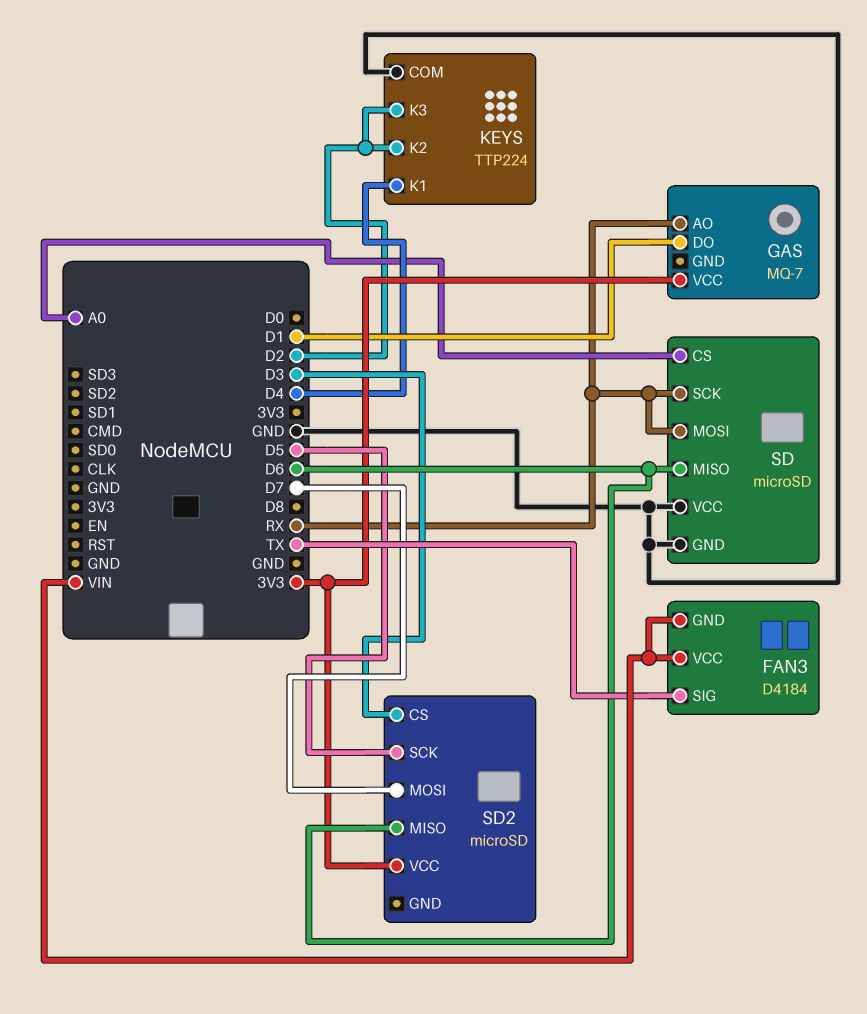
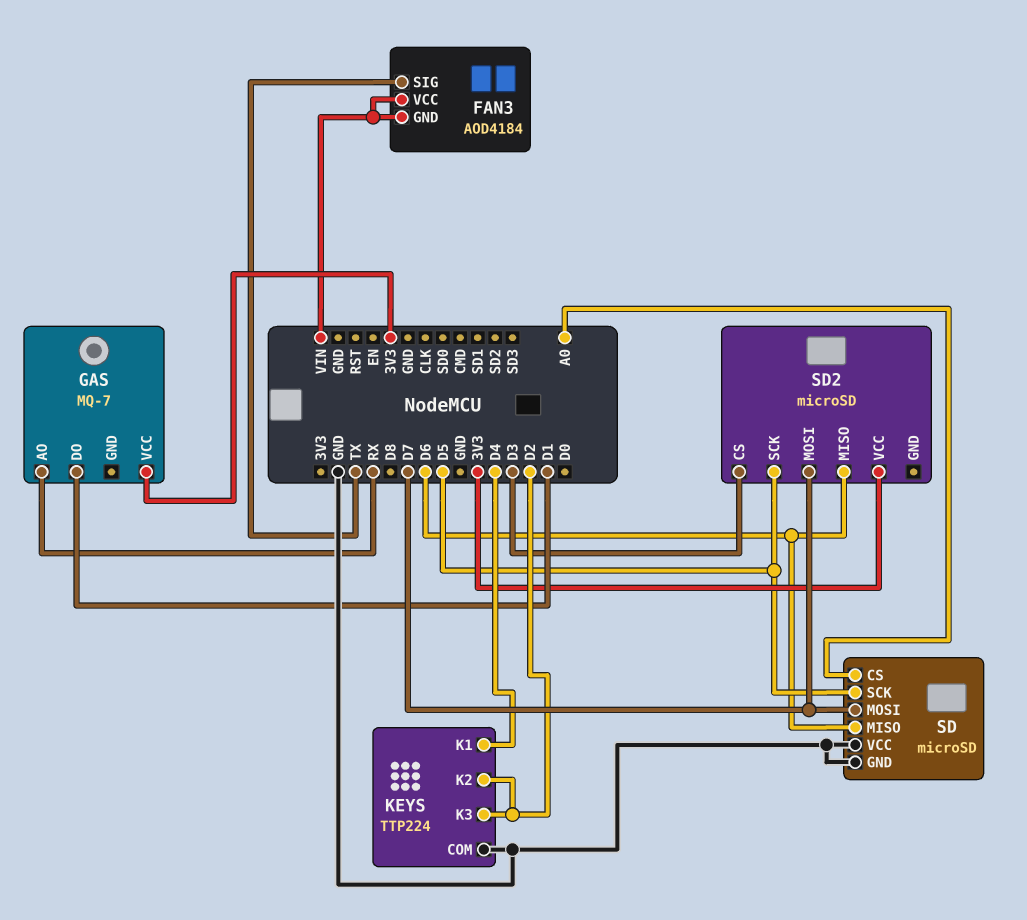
FAN3: D4184 -> AOD4184
SD pin MOSI: RX -> D7
SD pin SCK: RX -> D5

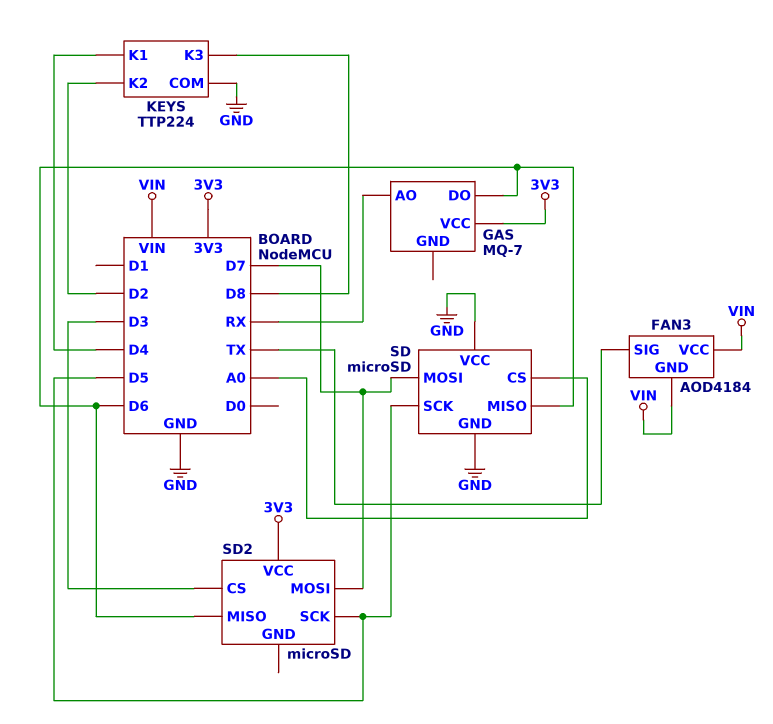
GAS pin DO: D1 -> D6
KEYS pin K3: D2 -> D8

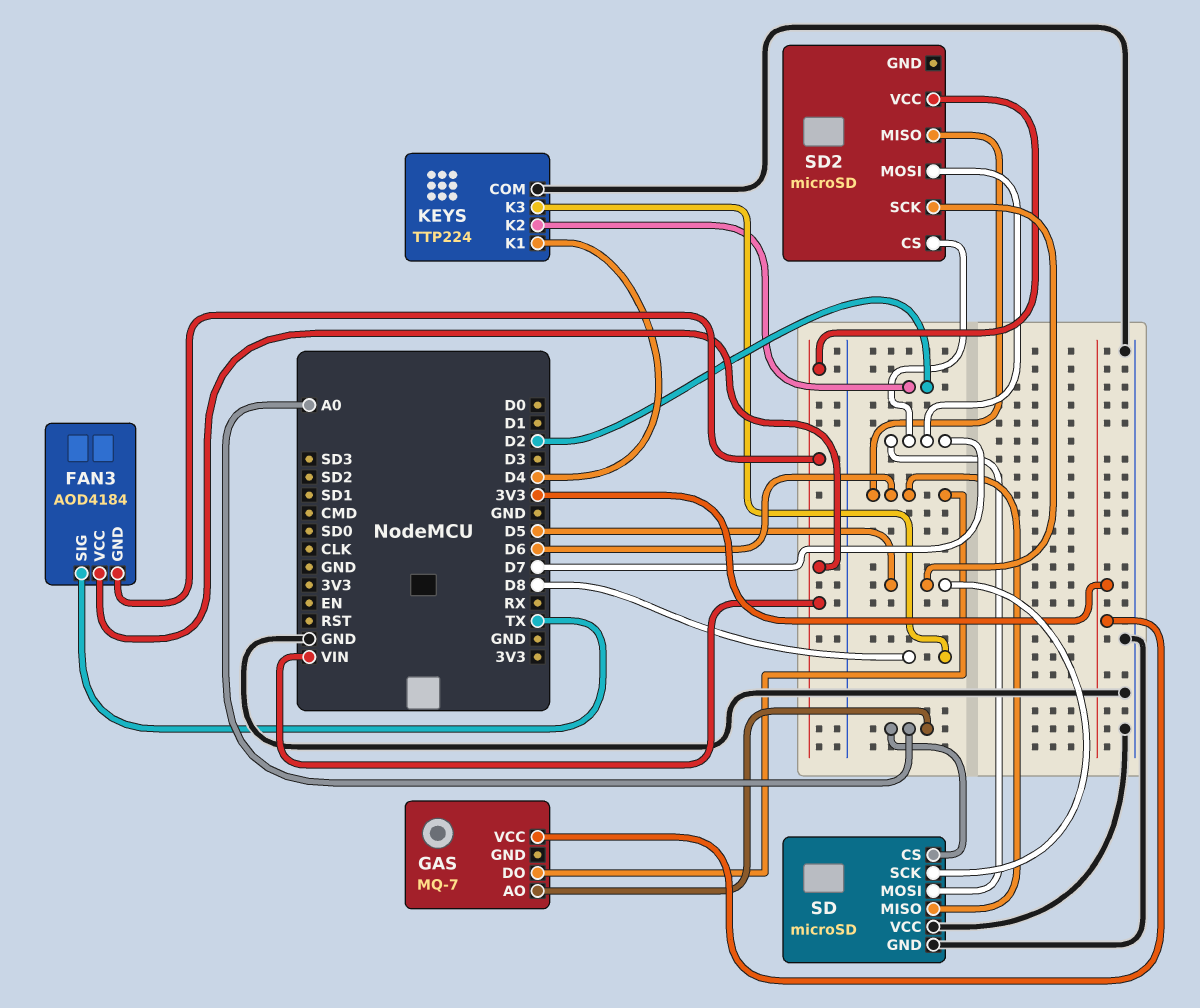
GAS pin AO: RX -> A0
SD2 pin CS: D3 -> D7
SD2 pin VCC: 3V3 -> VIN

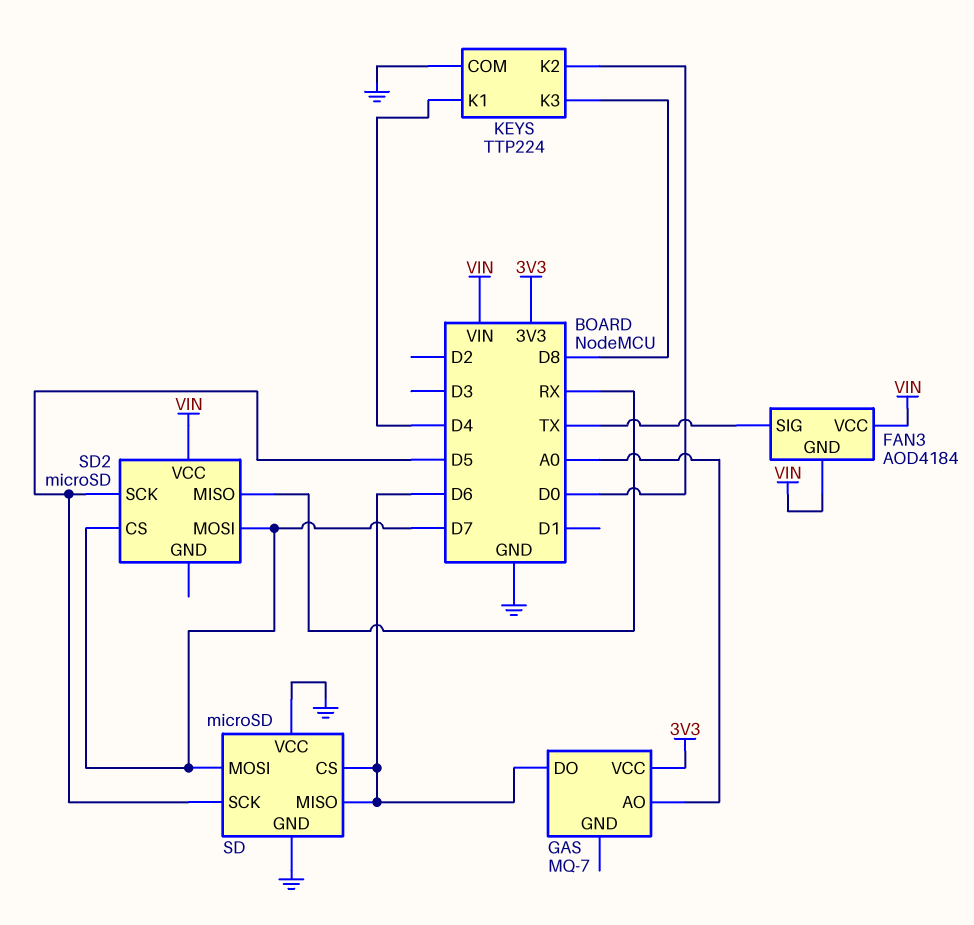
KEYS pin K2: D2 -> D0
SD pin CS: A0 -> D6
SD2 pin MISO: D6 -> RX

